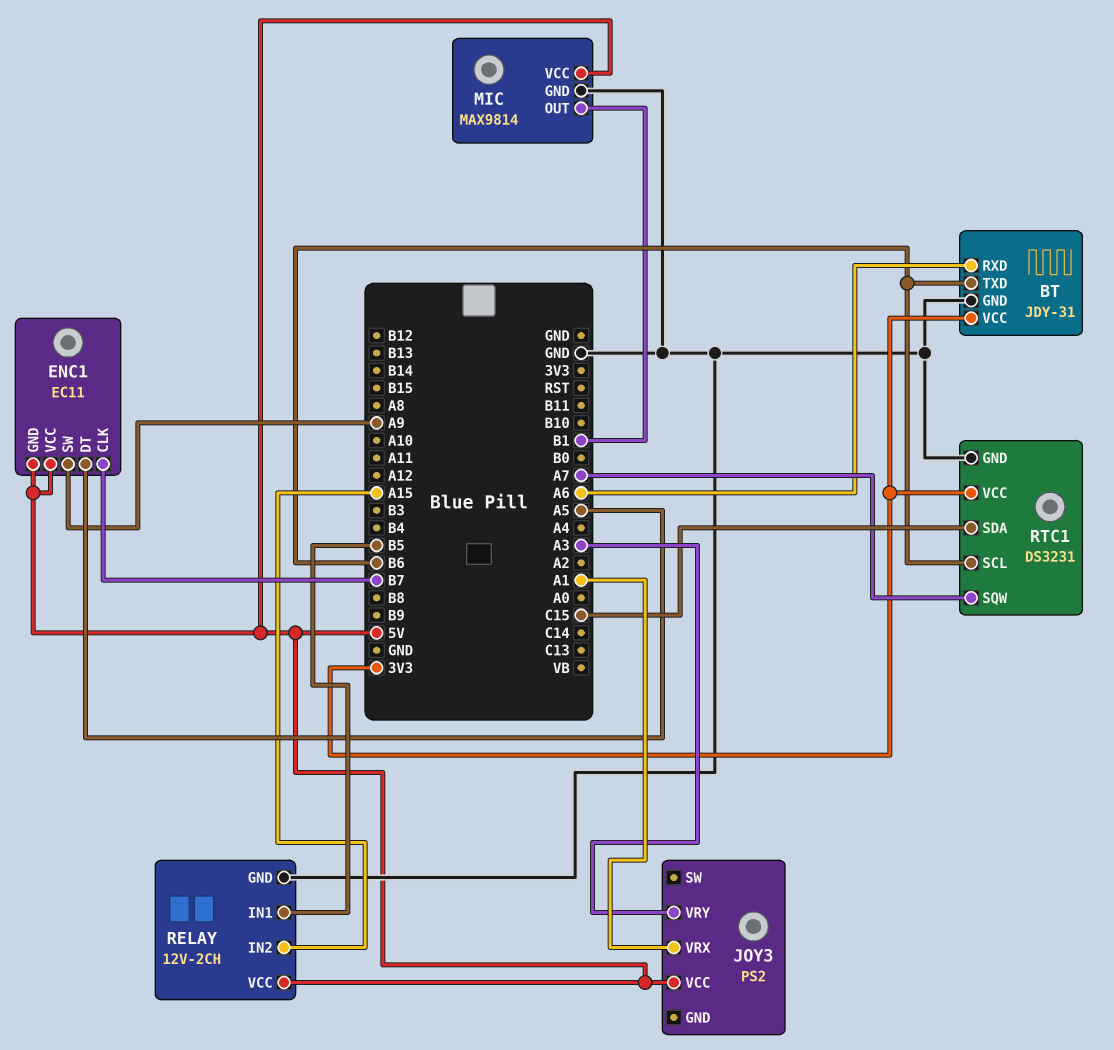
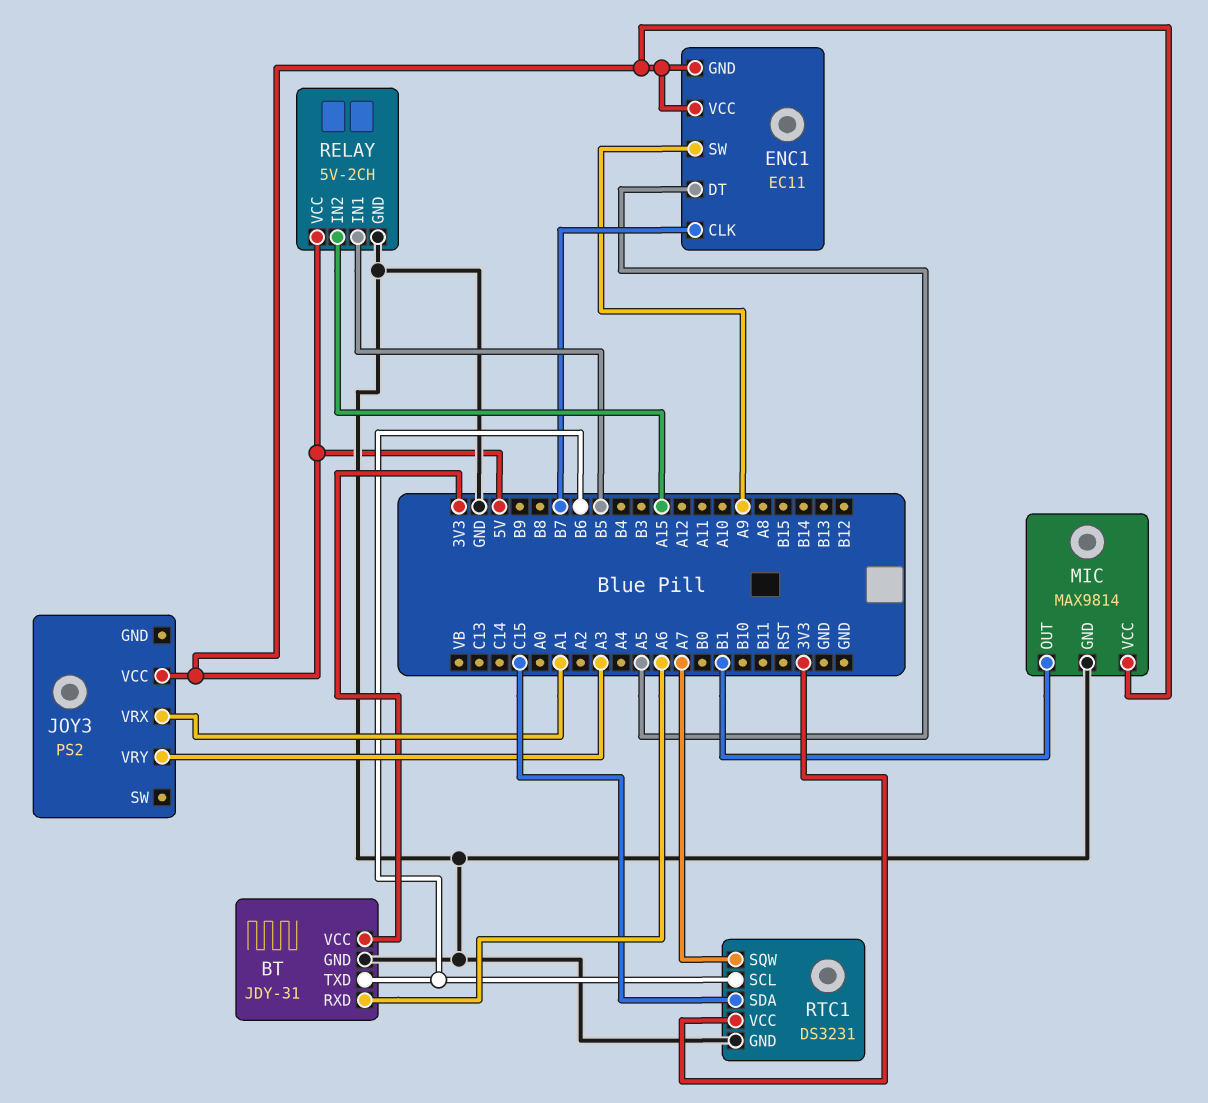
RELAY: 12V-2CH -> 5V-2CH

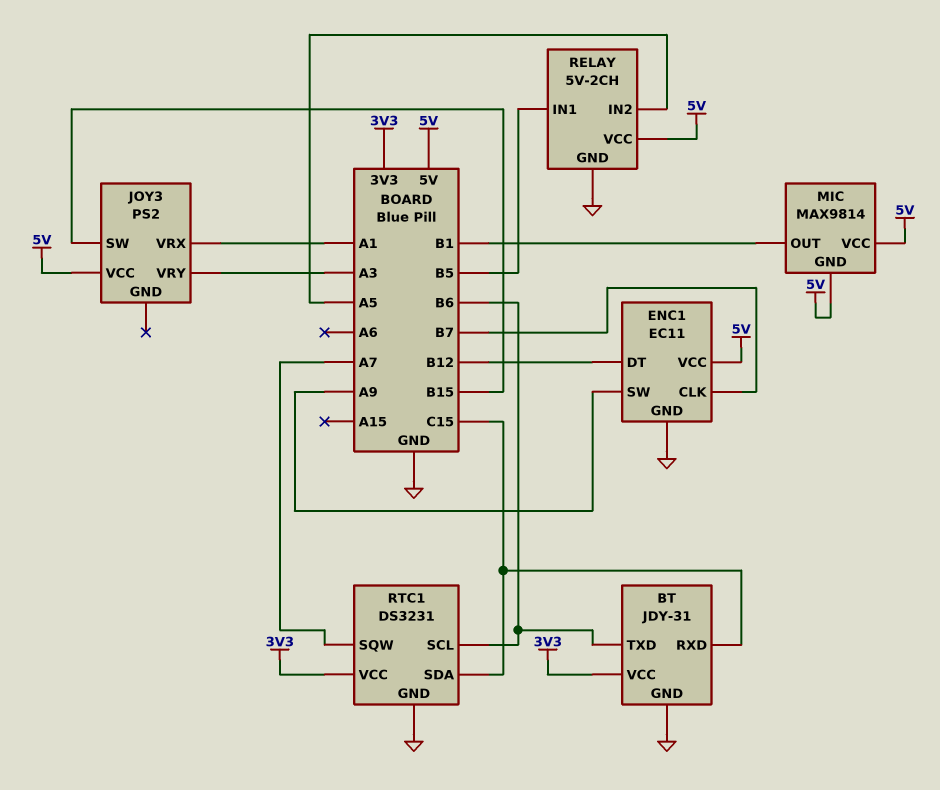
BT pin RXD: A6 -> C15
ENC1 pin DT: A5 -> B12
ENC1 pin GND: 5V -> GND
JOY3 pin SW: none -> B15
MIC pin GND: GND -> 5V
RELAY pin IN2: A15 -> A5

